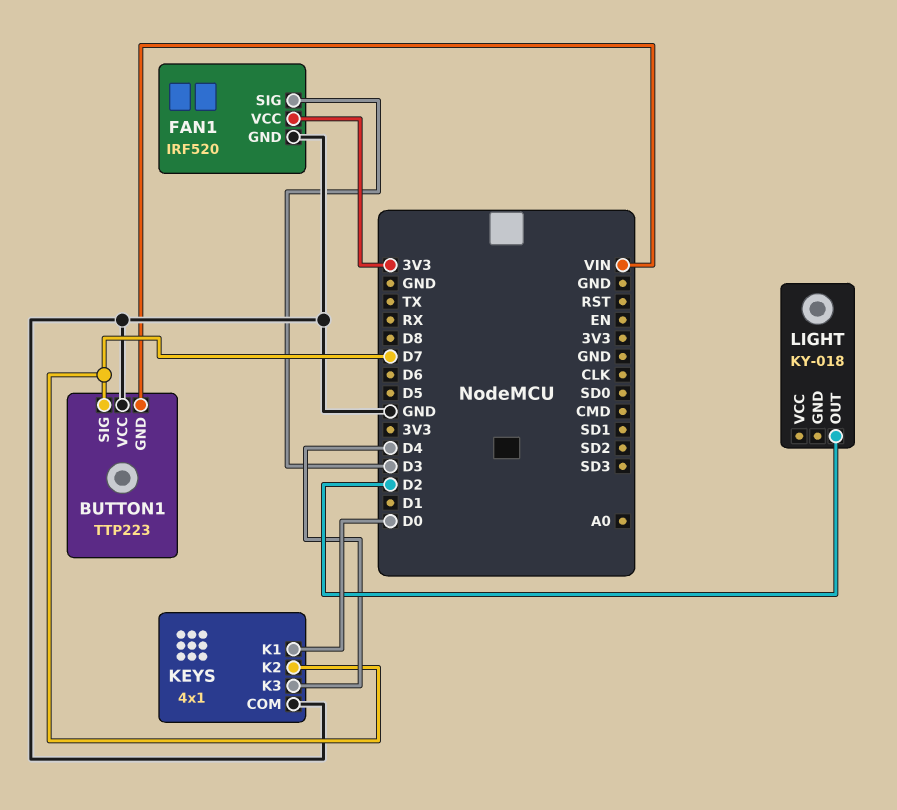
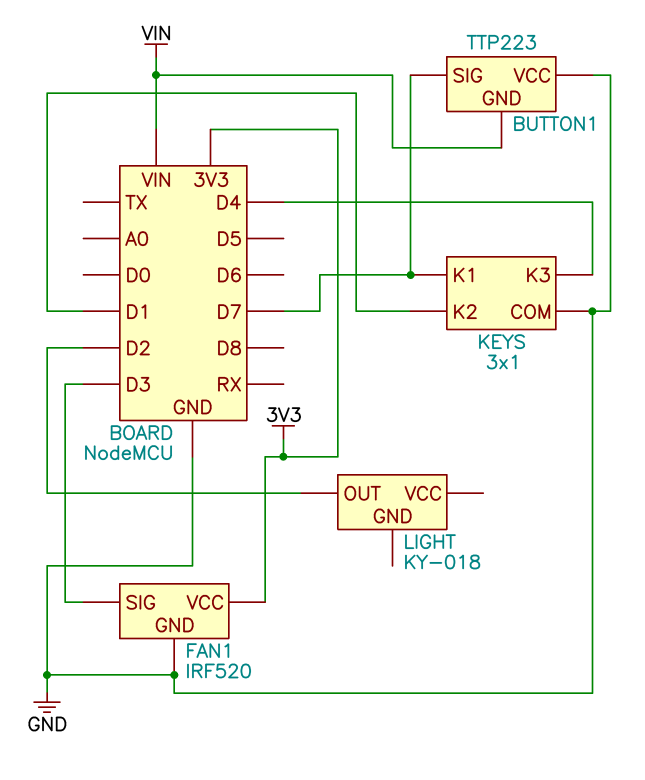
KEYS: 4x1 -> 3x1
KEYS pin K1: D0 -> D7
KEYS pin K2: D7 -> D1

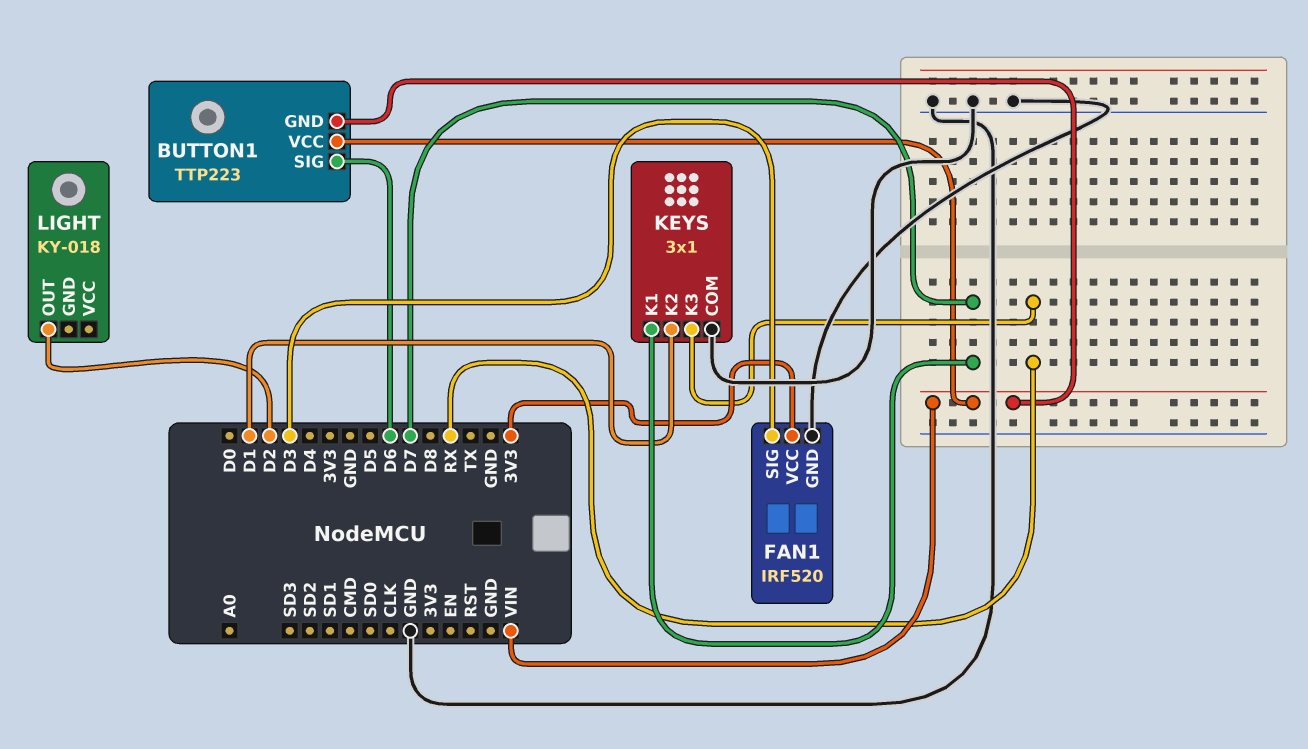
BUTTON1 pin SIG: D7 -> D6
BUTTON1 pin VCC: GND -> VIN
KEYS pin K3: D4 -> RX

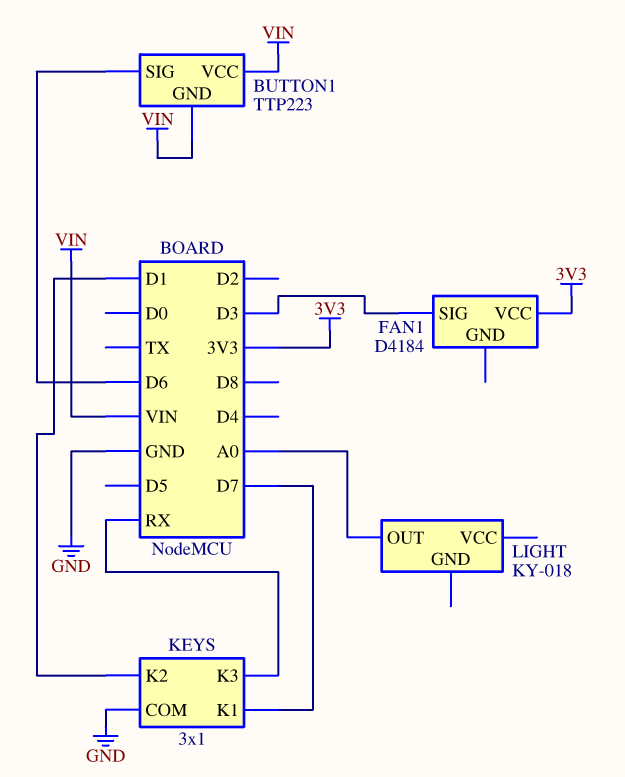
FAN1: IRF520 -> D4184
FAN1 pin GND: GND -> none
LIGHT pin OUT: D2 -> A0

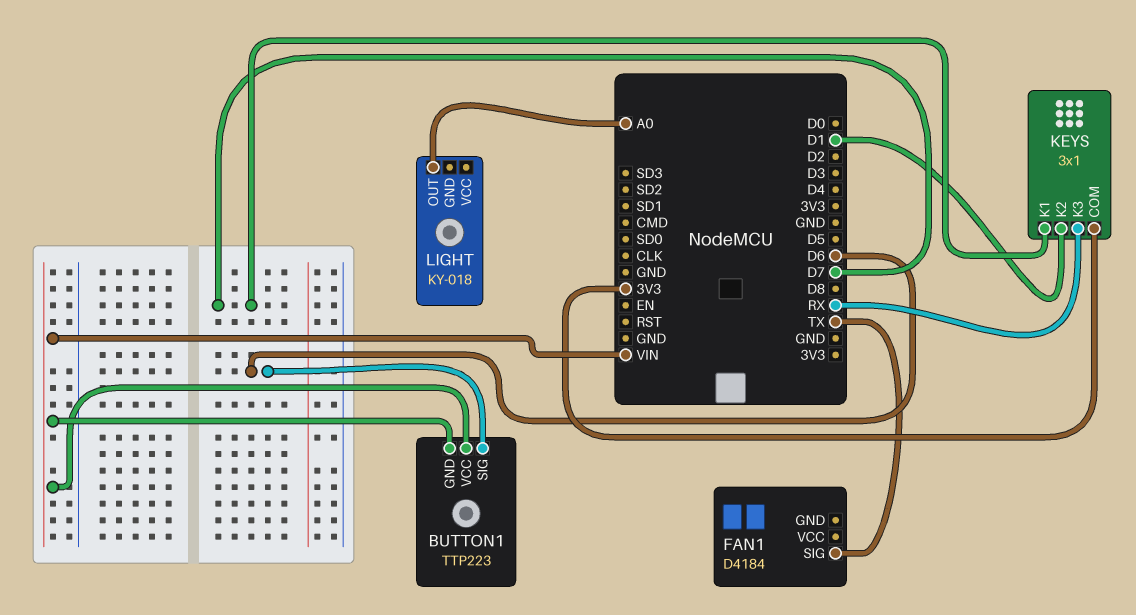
FAN1 pin SIG: D3 -> TX
FAN1 pin VCC: 3V3 -> none
KEYS pin COM: GND -> 3V3

